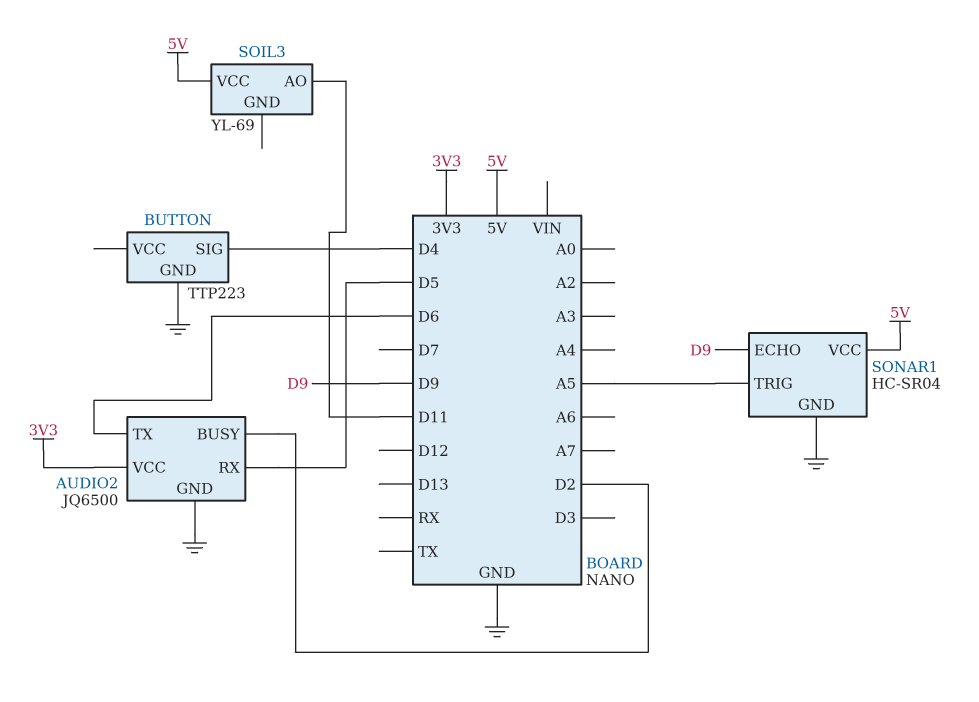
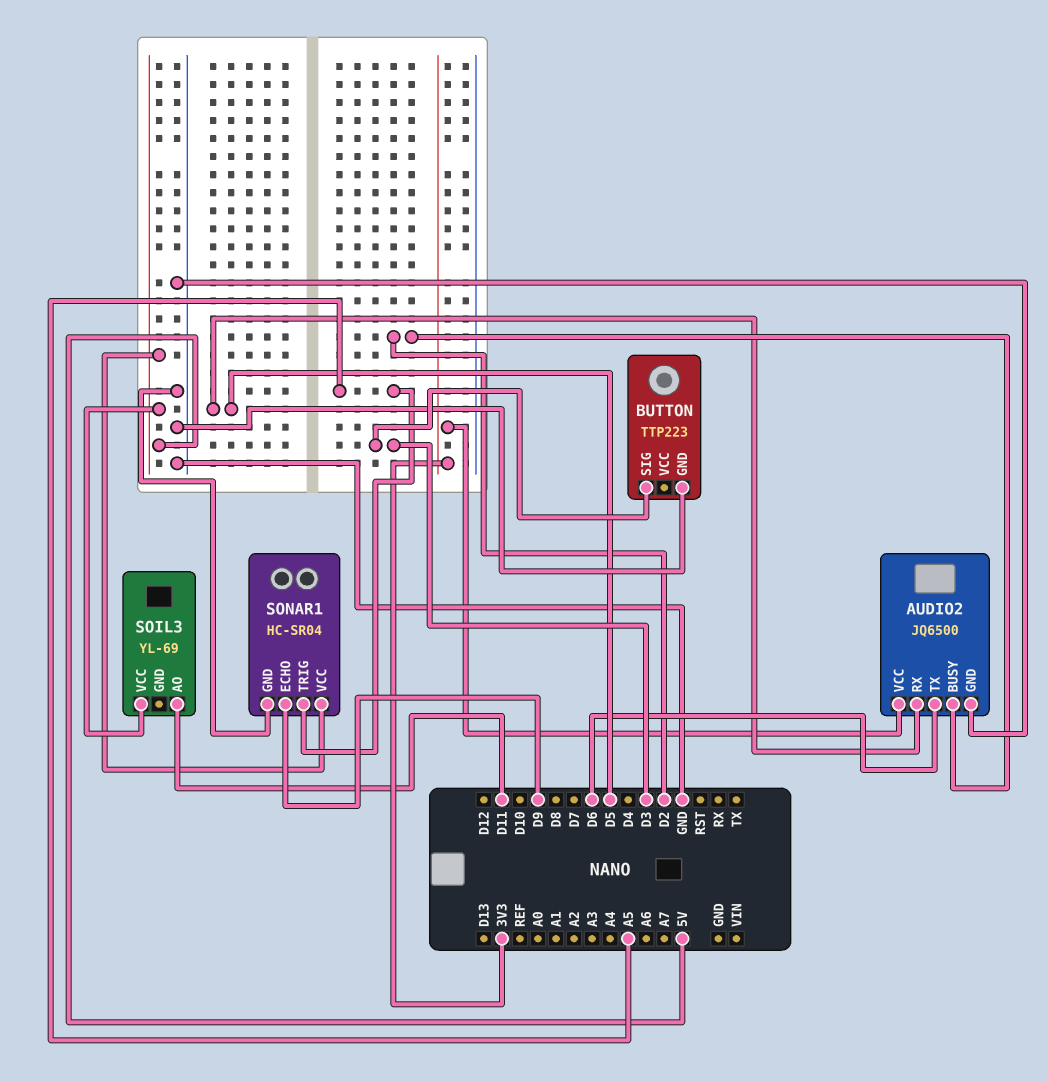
BUTTON pin SIG: D4 -> D3

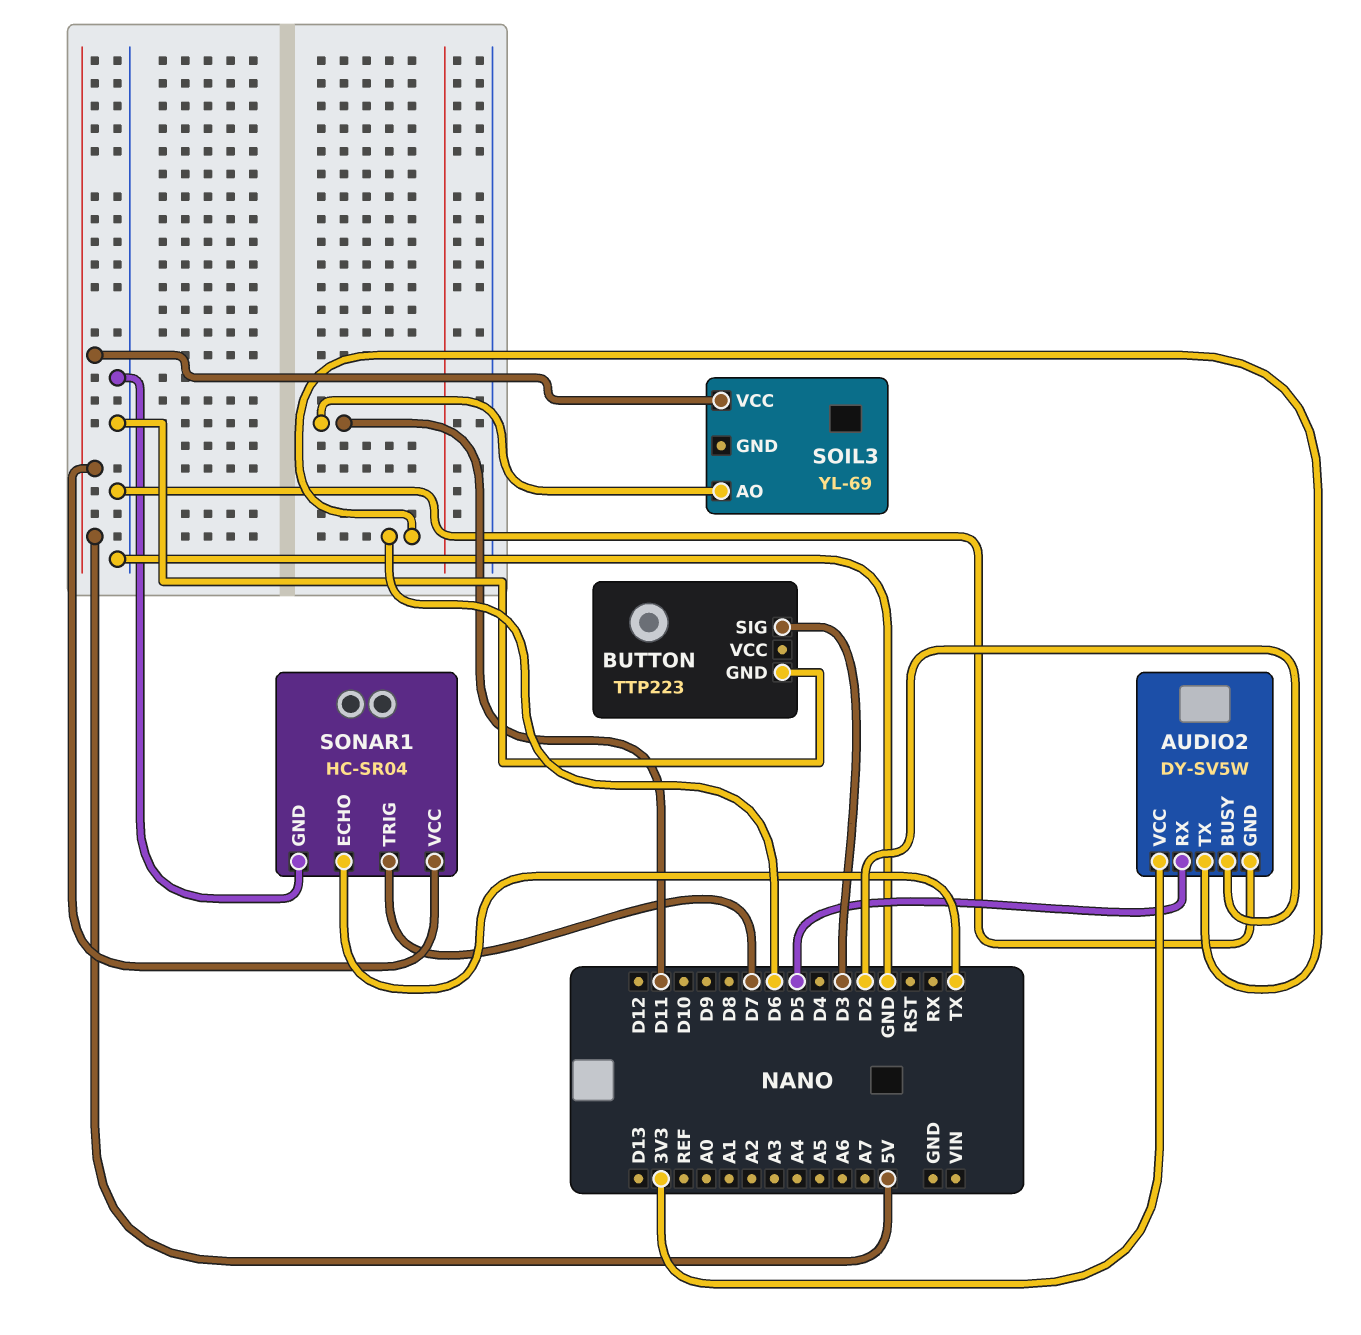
AUDIO2: JQ6500 -> DY-SV5W
SONAR1 pin ECHO: D9 -> TX
SONAR1 pin TRIG: A5 -> D7

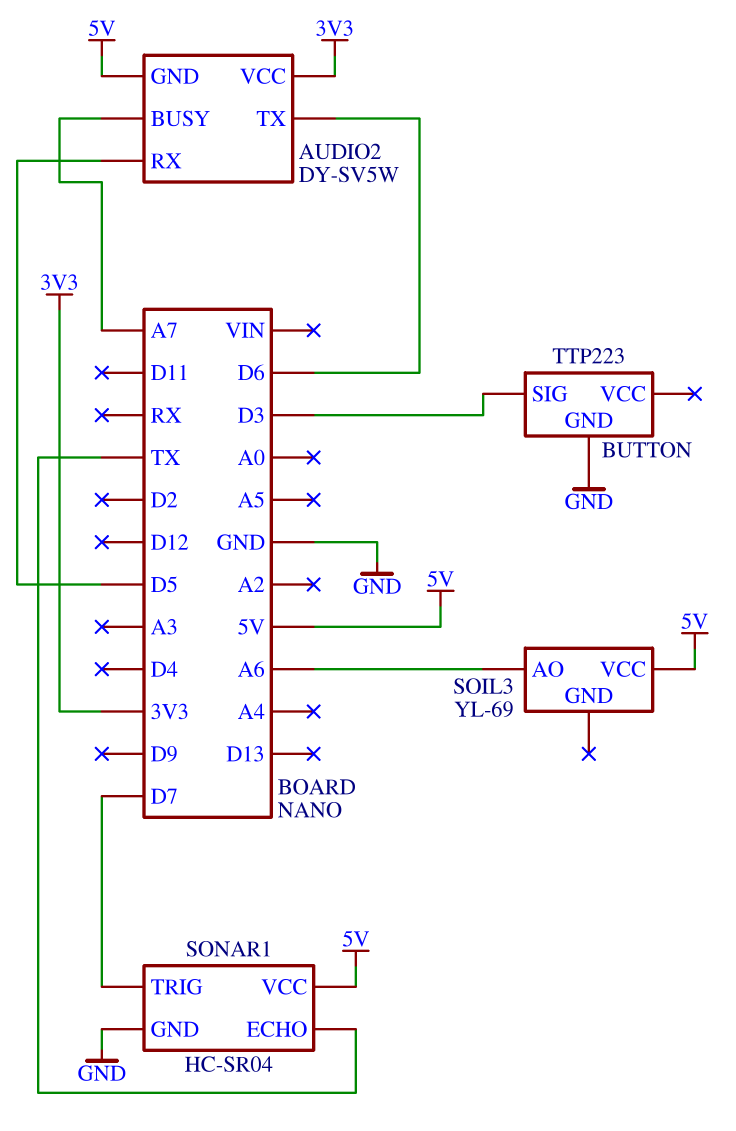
AUDIO2 pin BUSY: D2 -> A7
AUDIO2 pin GND: GND -> 5V
SOIL3 pin AO: D11 -> A6

